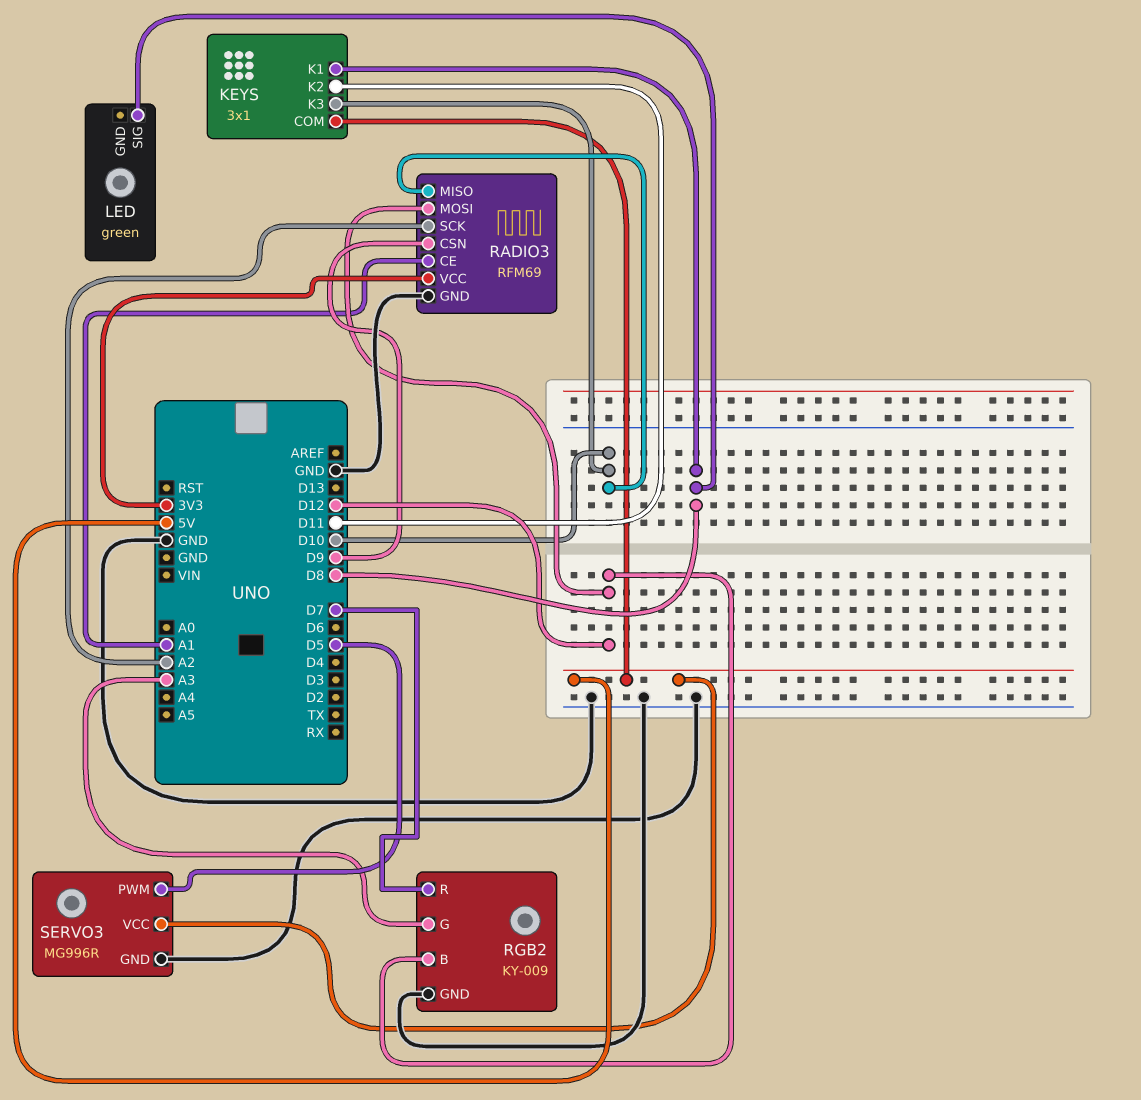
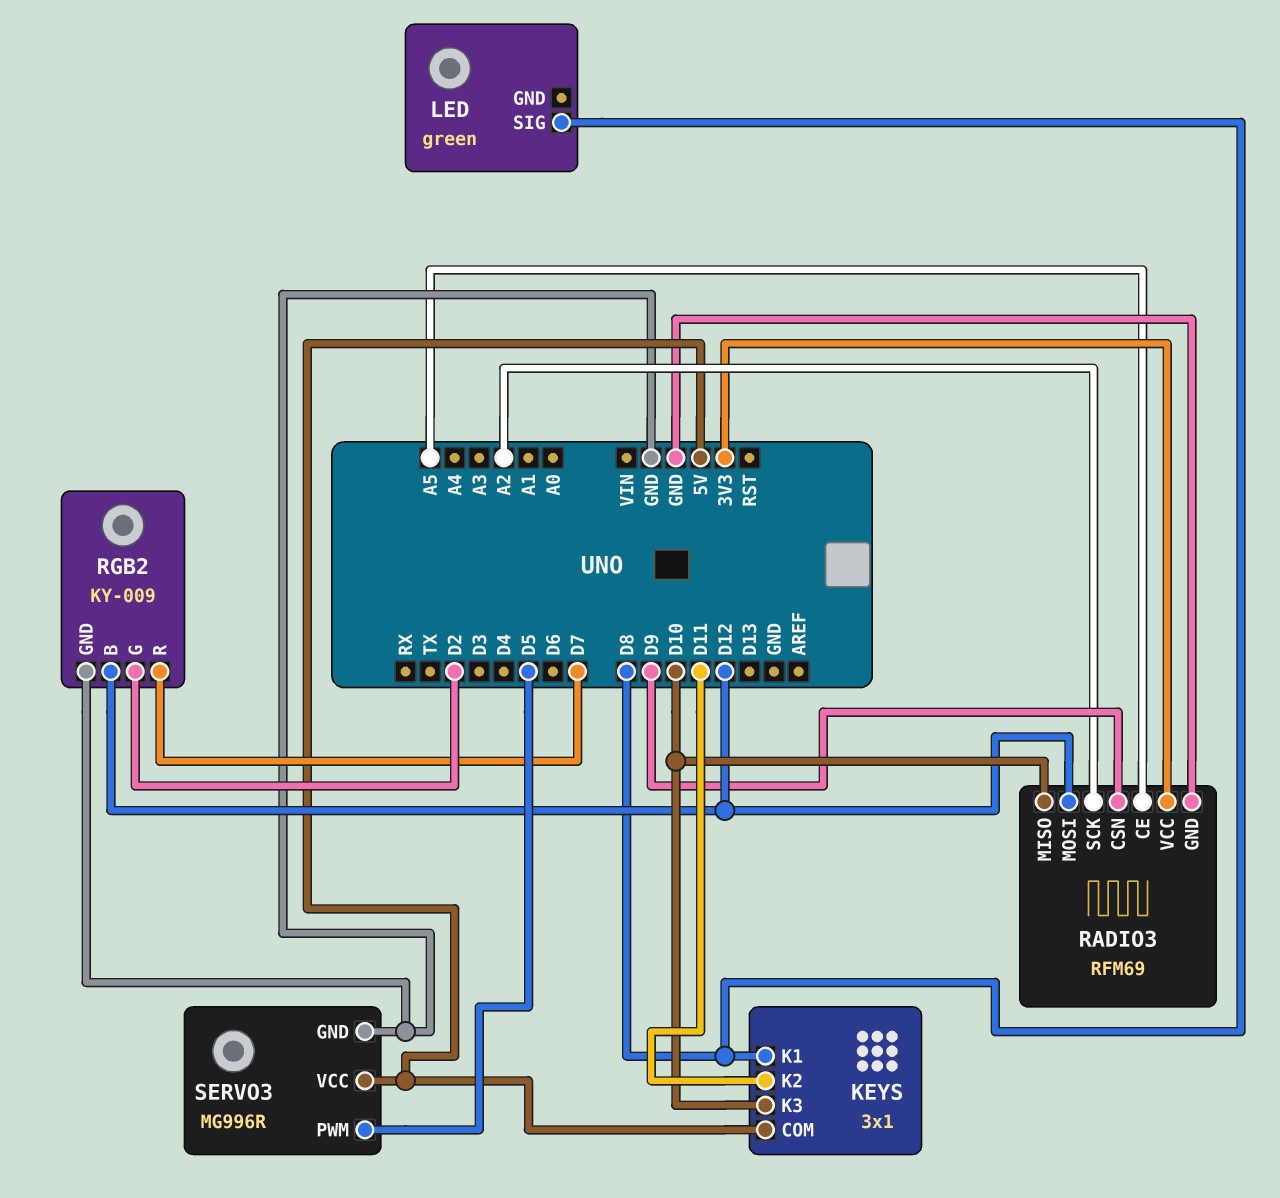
RADIO3 pin CE: A1 -> A5
RGB2 pin G: A3 -> D2

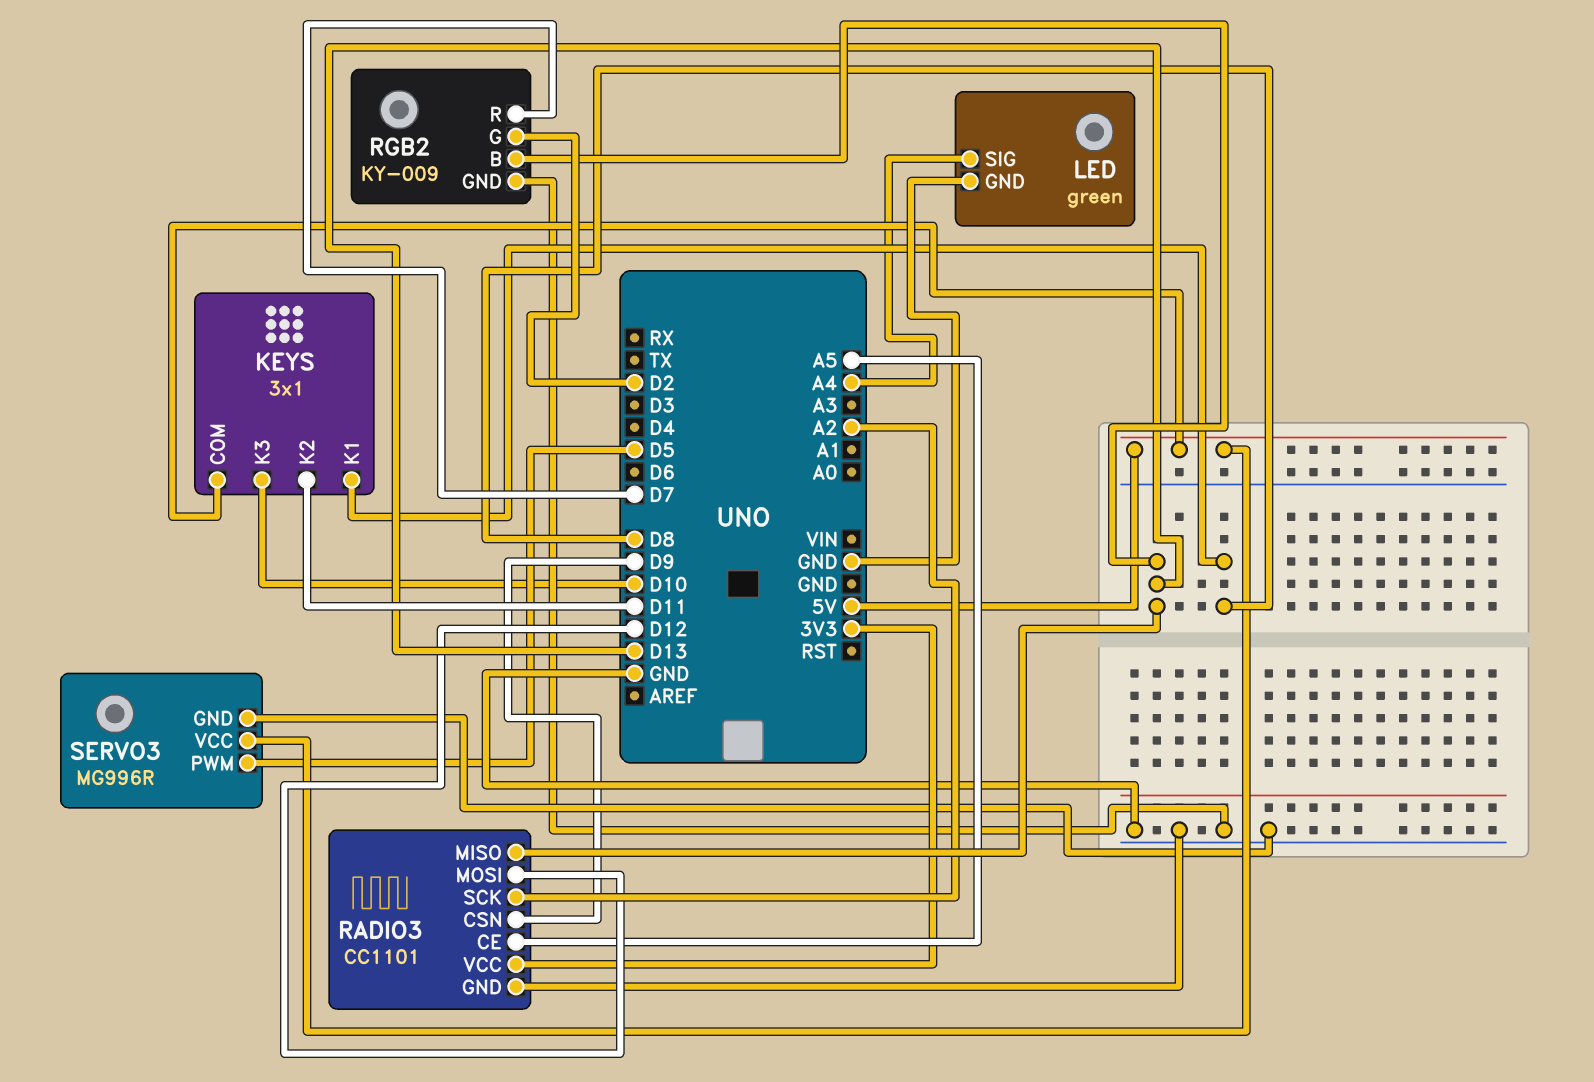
LED pin GND: none -> GND
LED pin SIG: D8 -> A4
RADIO3: RFM69 -> CC1101
RADIO3 pin MISO: D10 -> D13
RGB2 pin B: D12 -> D13

